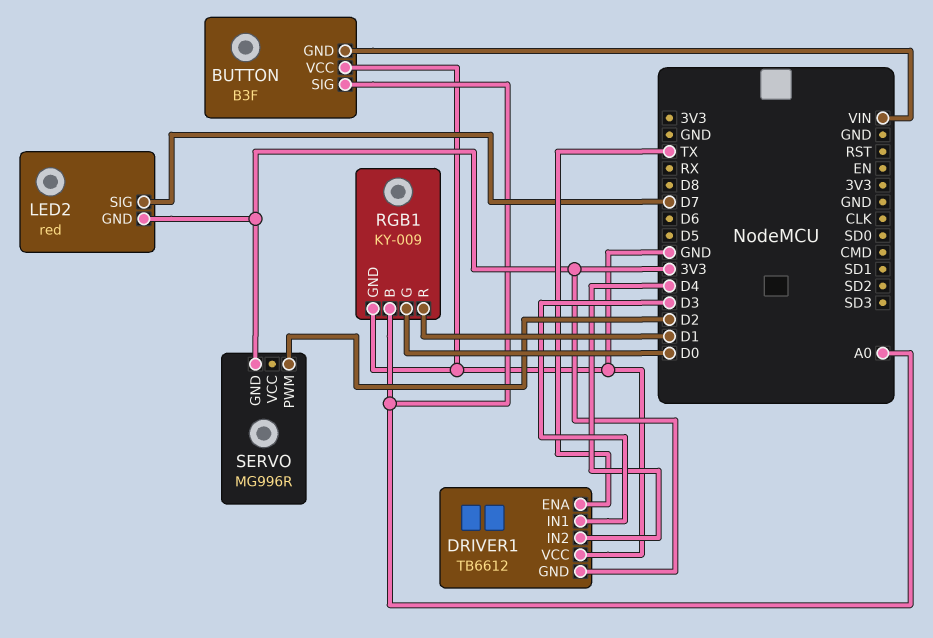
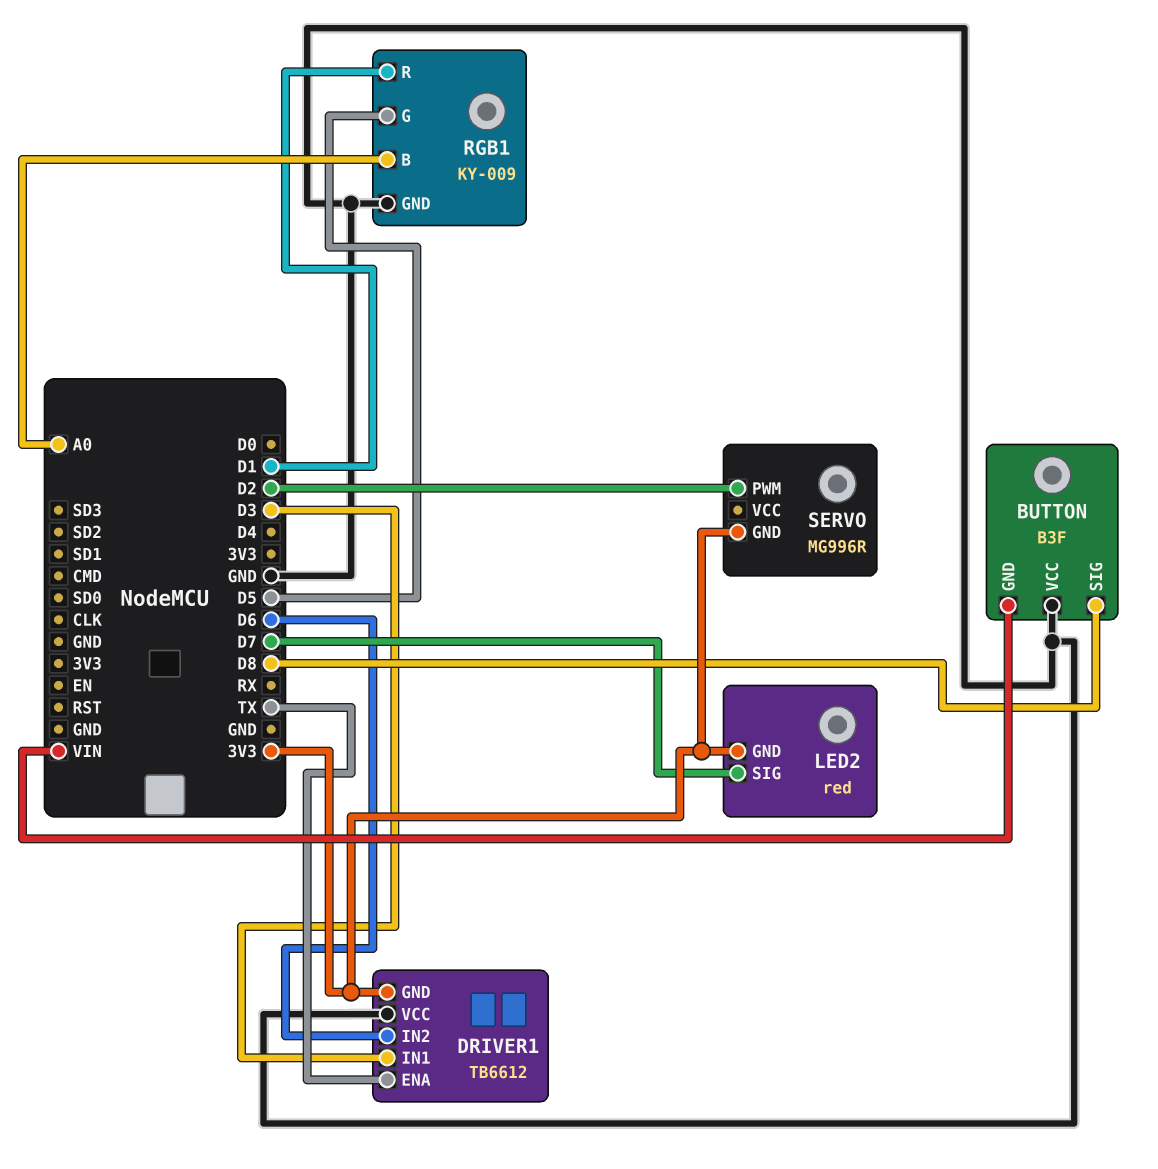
BUTTON pin SIG: A0 -> D8
DRIVER1 pin IN2: D4 -> D6
RGB1 pin G: D0 -> D5

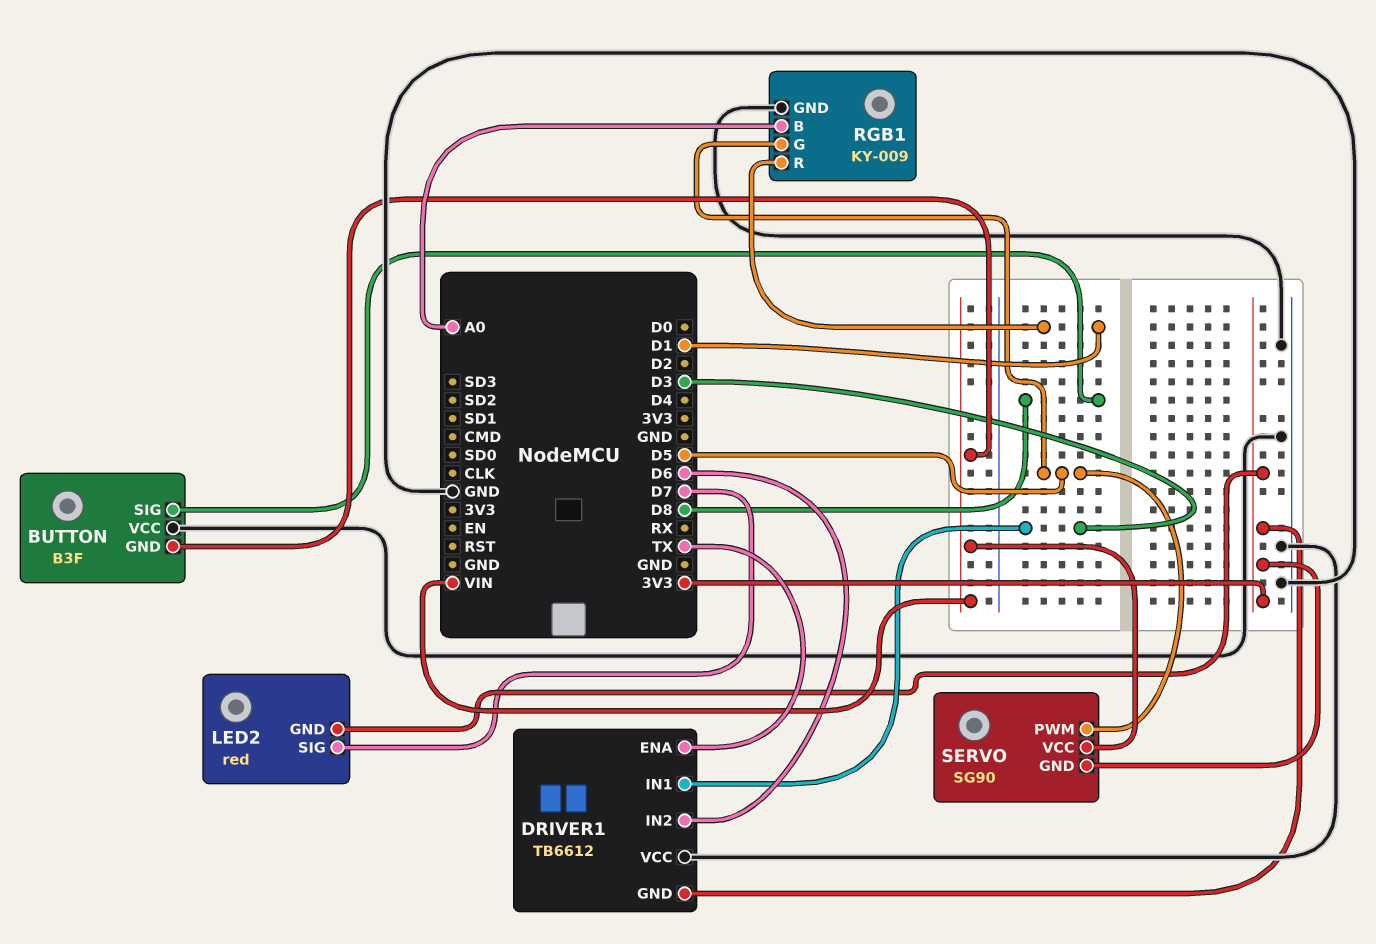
SERVO: MG996R -> SG90
SERVO pin PWM: D2 -> D5
SERVO pin VCC: none -> VIN

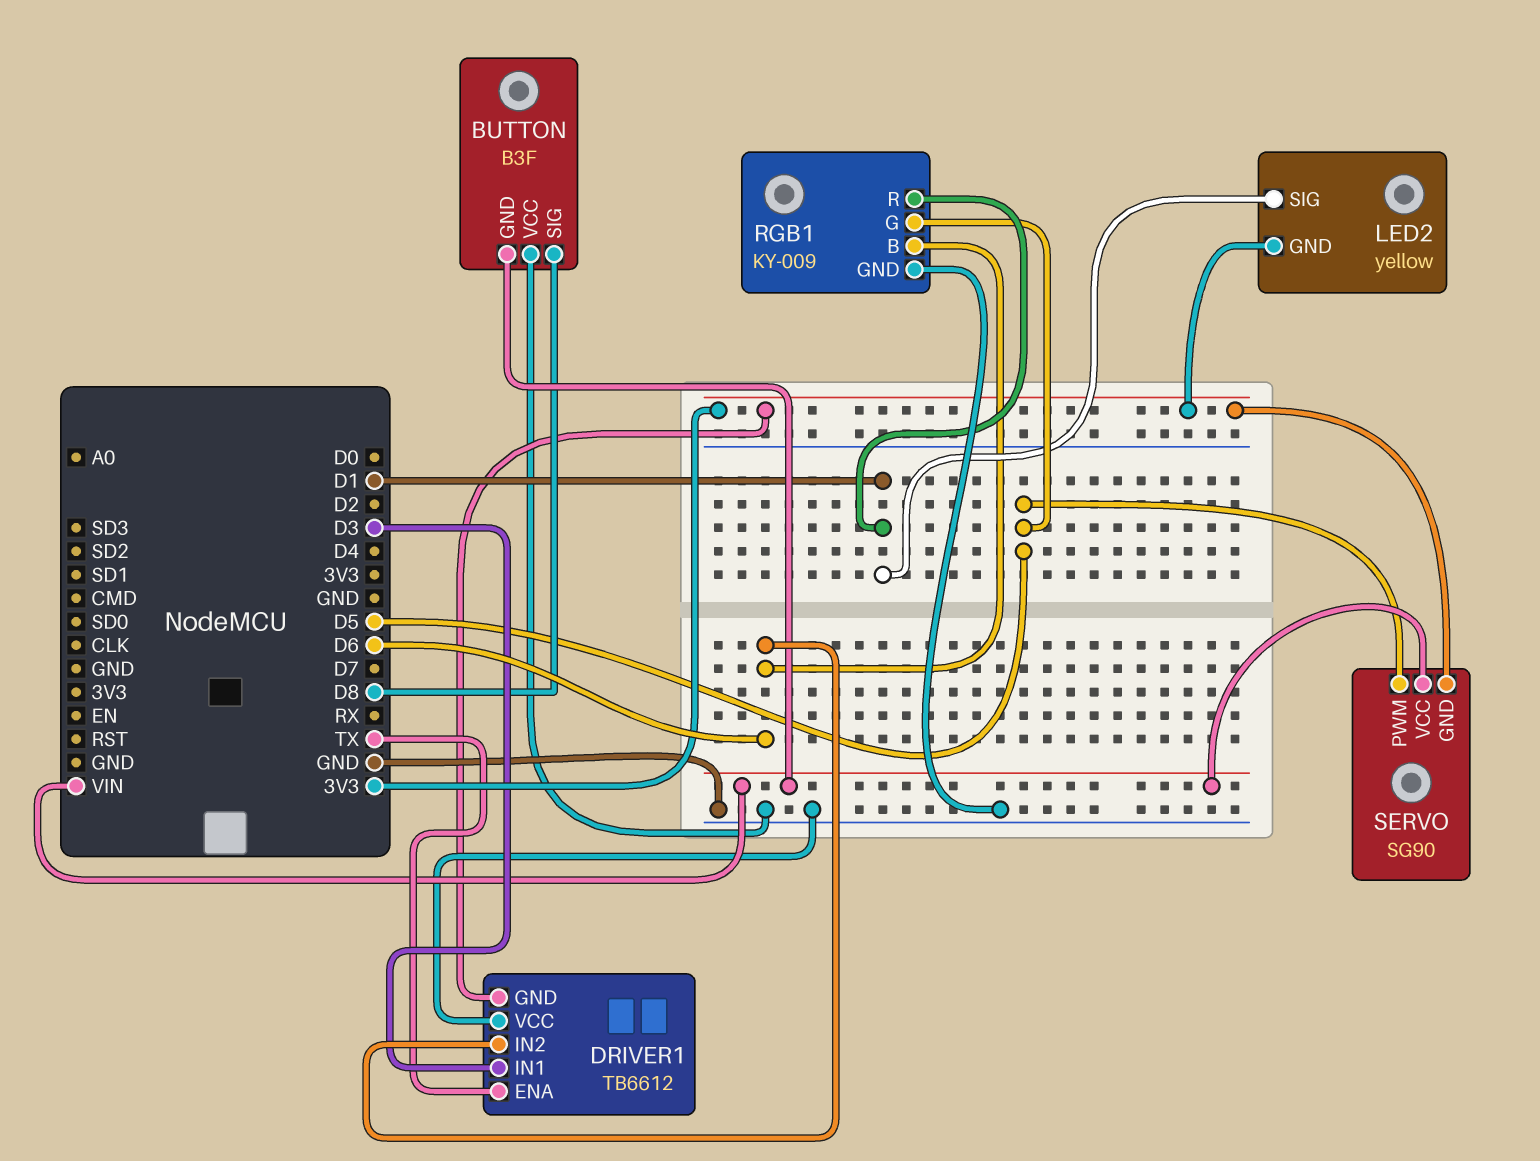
LED2: red -> yellow
LED2 pin SIG: D7 -> D1
RGB1 pin B: A0 -> D6

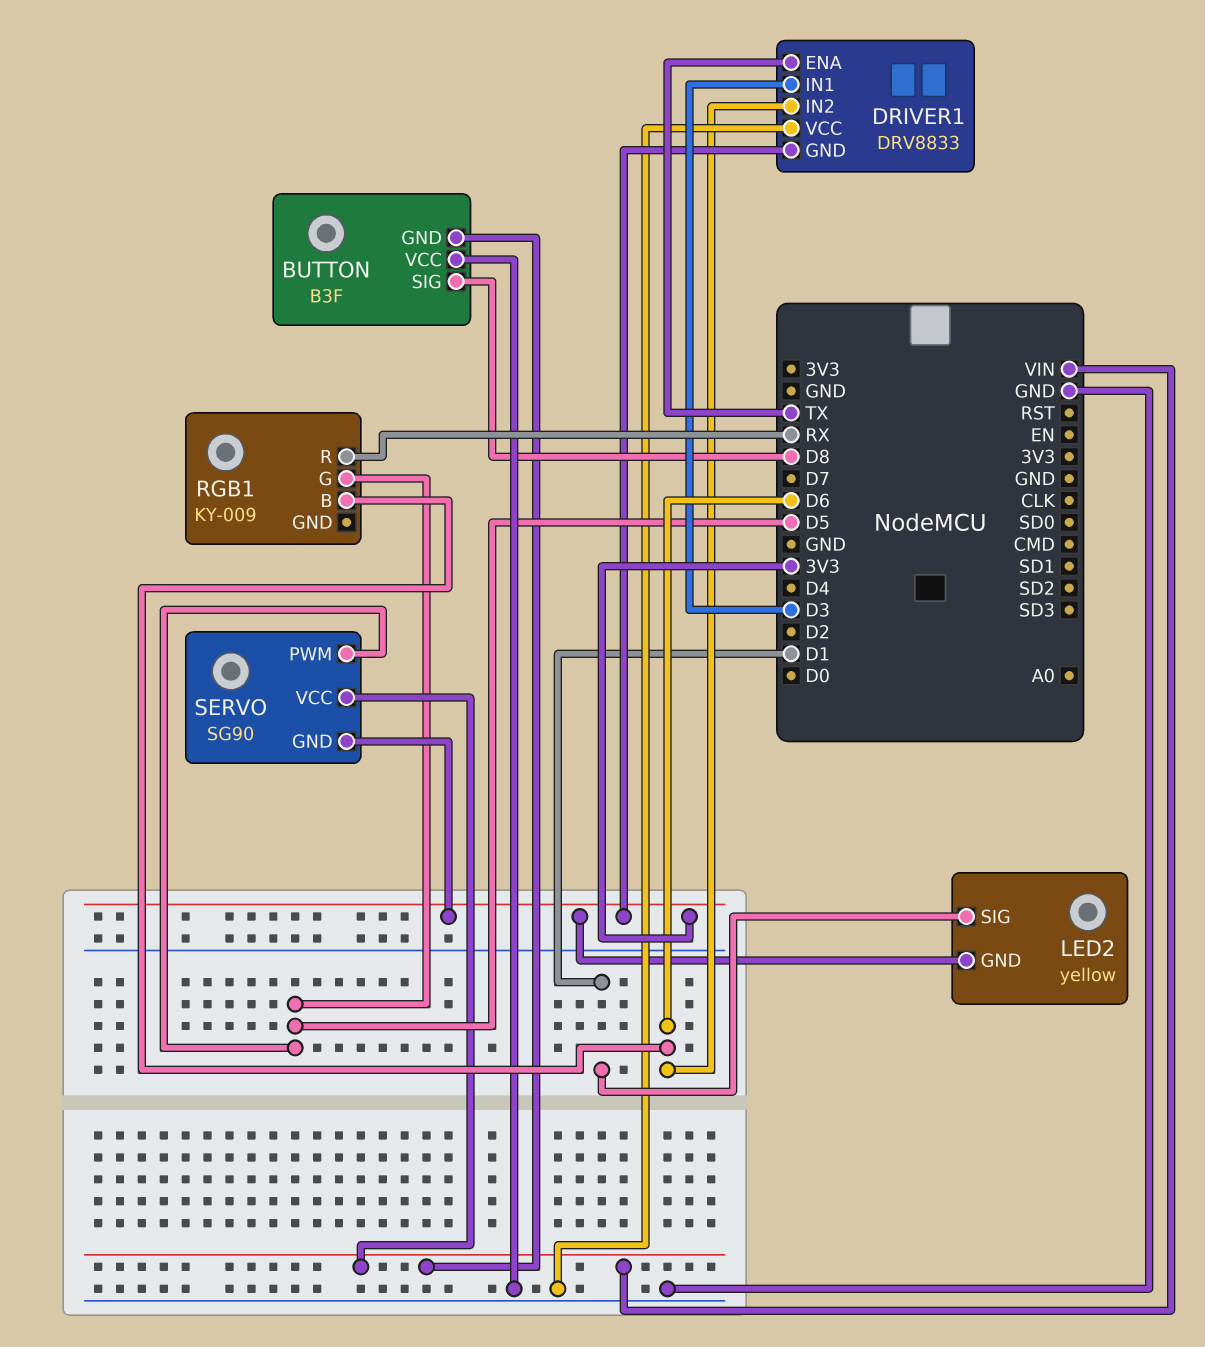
DRIVER1: TB6612 -> DRV8833
RGB1 pin GND: GND -> none
RGB1 pin R: D1 -> RX

